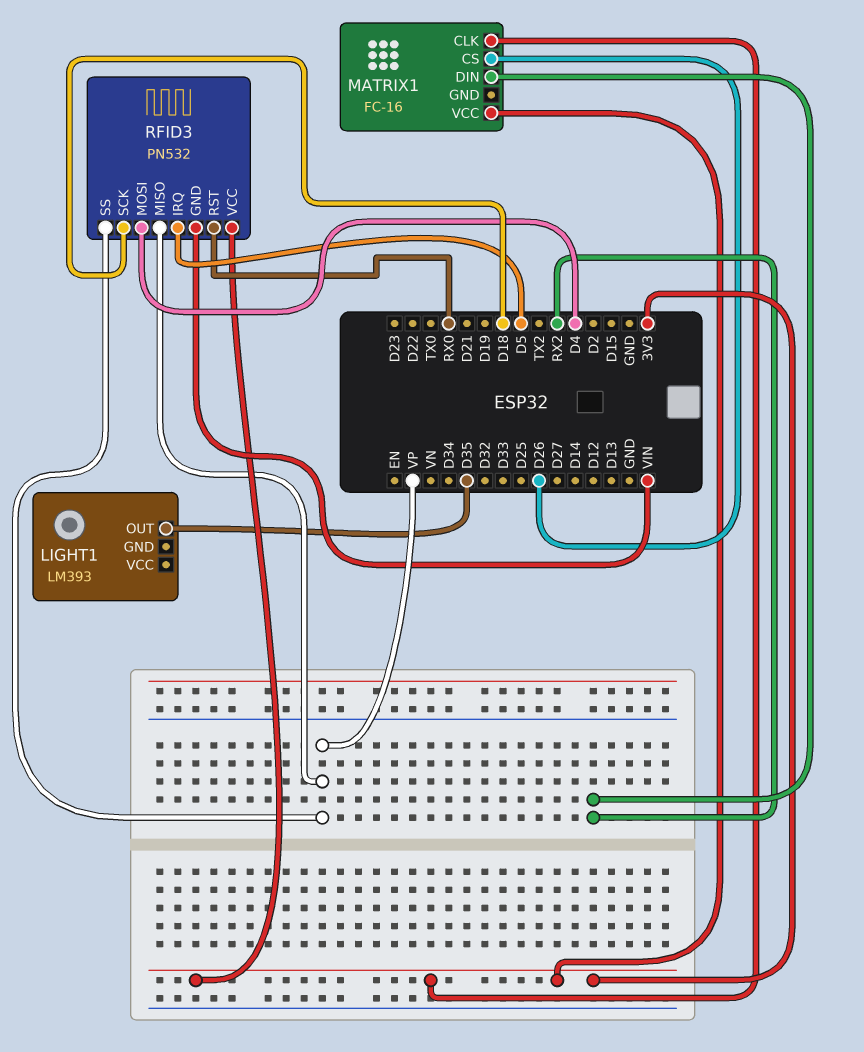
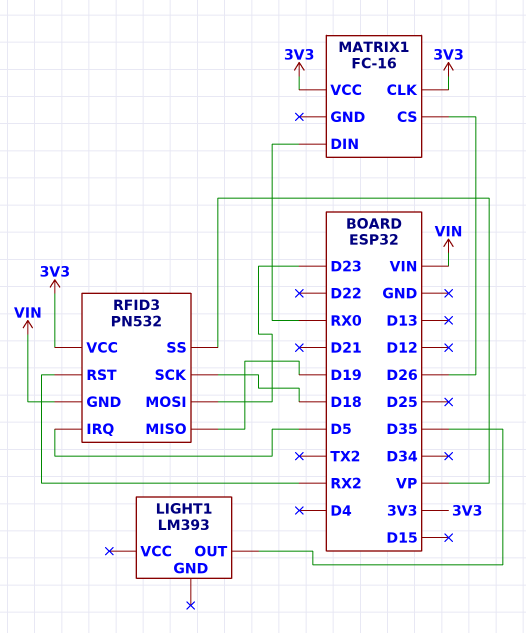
MATRIX1 pin DIN: RX2 -> RX0
RFID3 pin MISO: VP -> D19
RFID3 pin MOSI: D4 -> D23
RFID3 pin RST: RX0 -> RX2

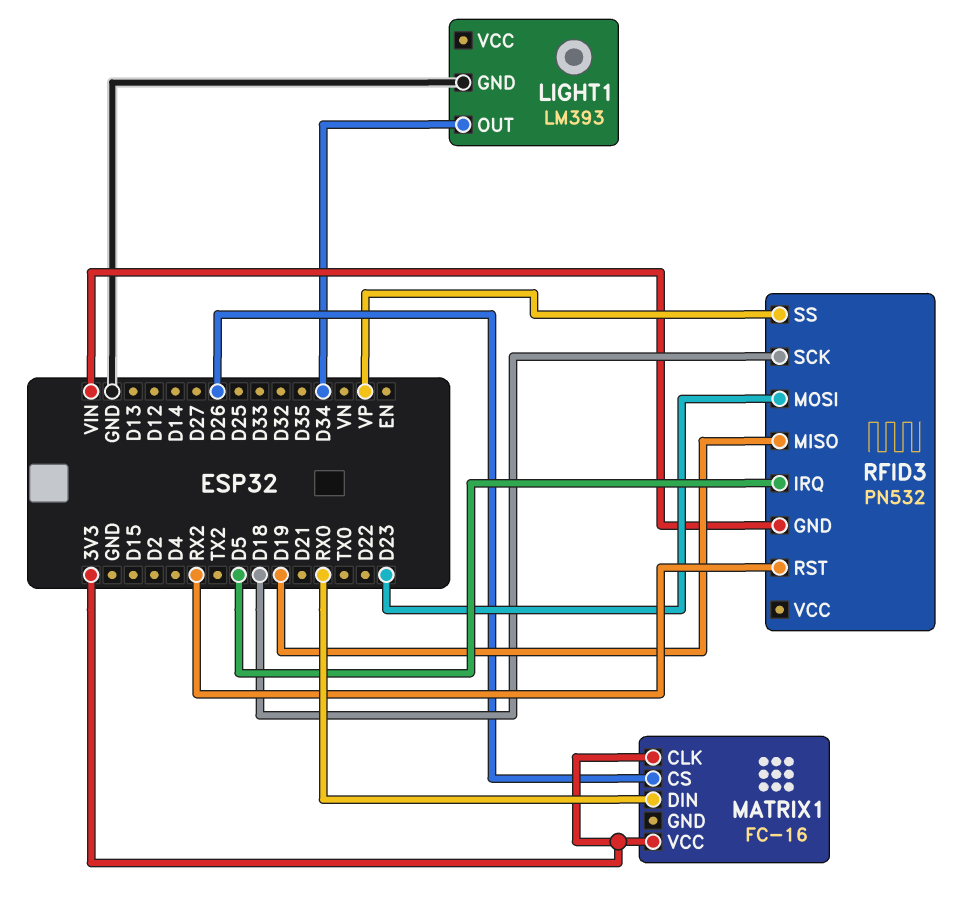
LIGHT1 pin GND: none -> GND
LIGHT1 pin OUT: D35 -> D34
RFID3 pin VCC: 3V3 -> none

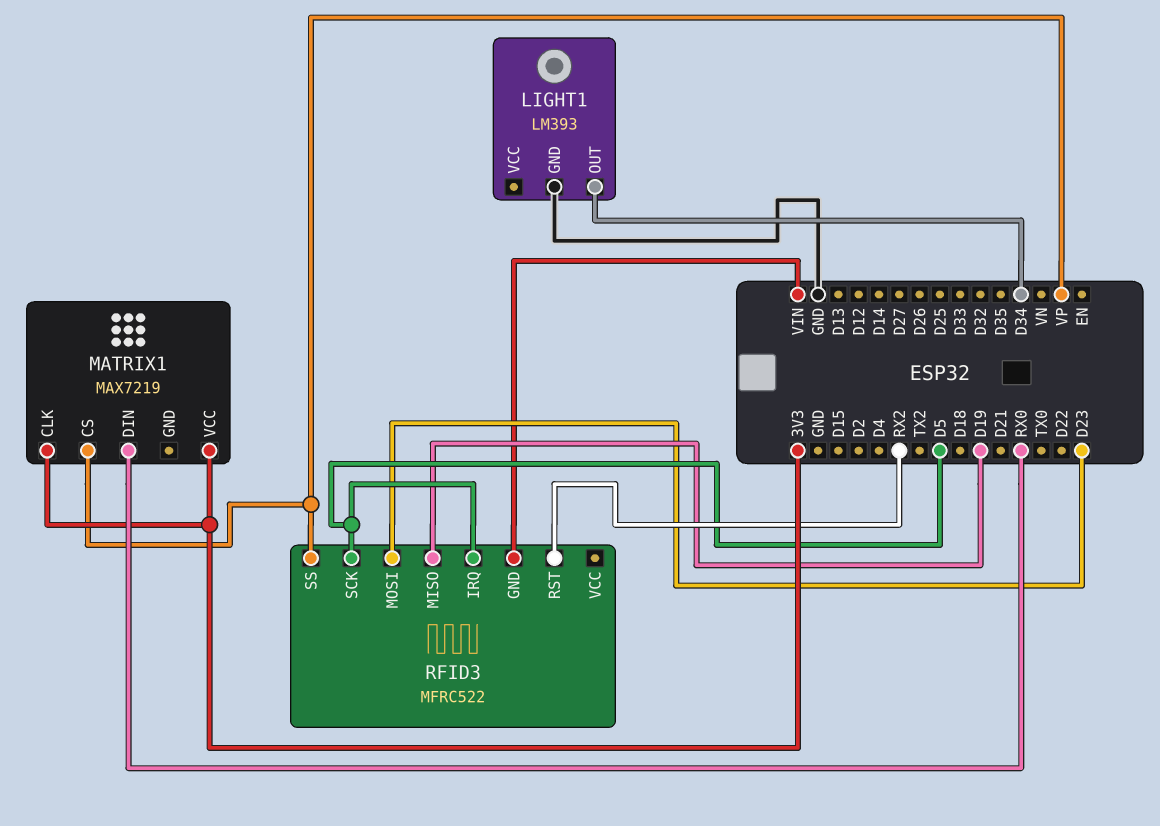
MATRIX1: FC-16 -> MAX7219
MATRIX1 pin CS: D26 -> VP
RFID3: PN532 -> MFRC522
RFID3 pin SCK: D18 -> D5

